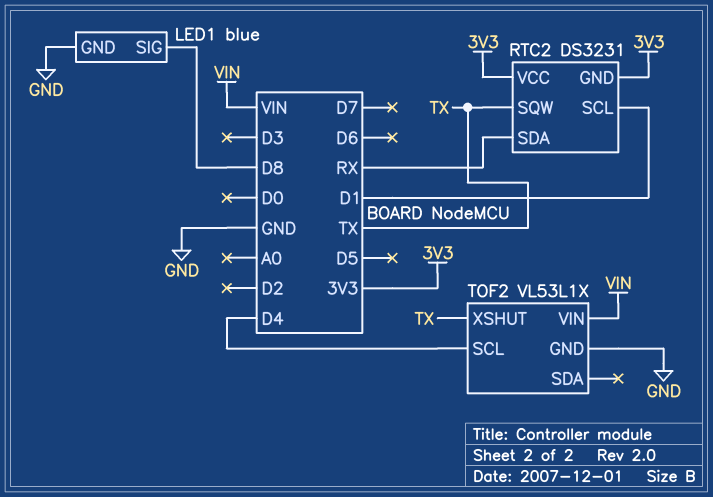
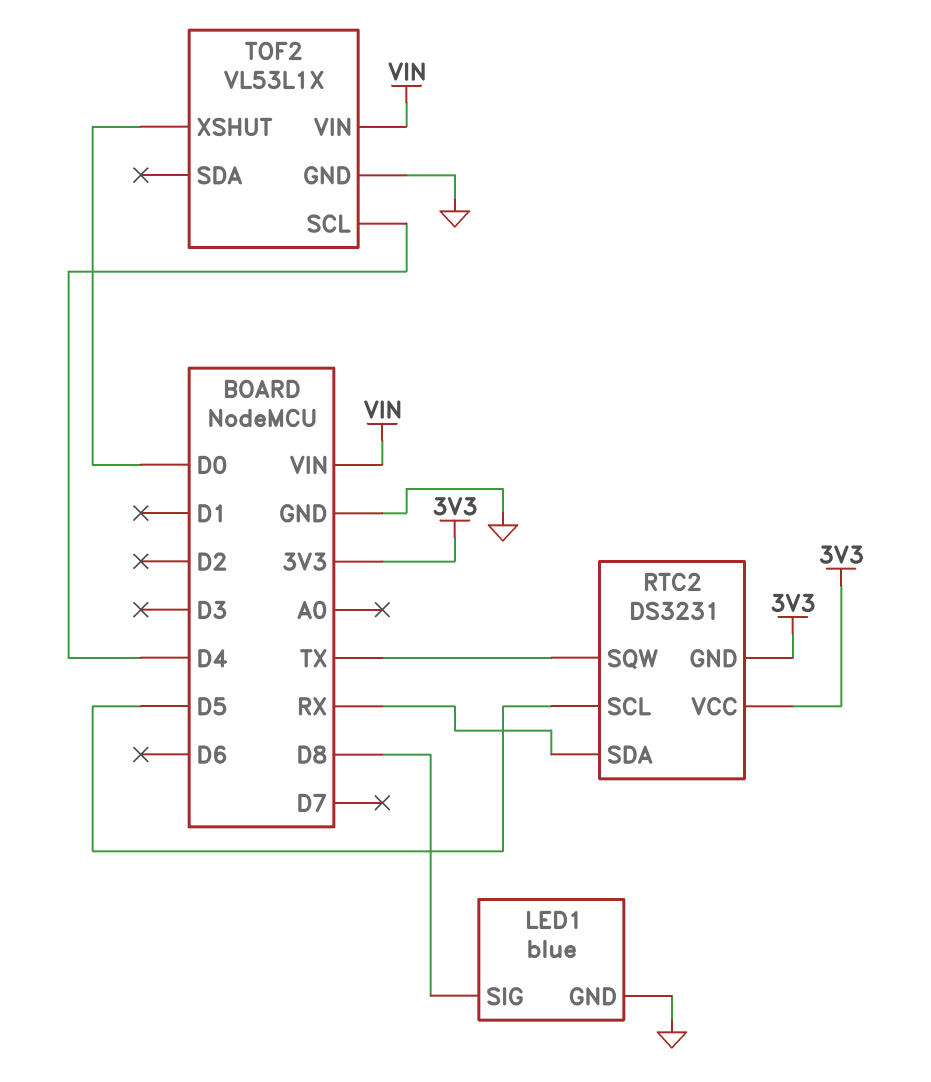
RTC2 pin SCL: D1 -> D5
TOF2 pin XSHUT: TX -> D0

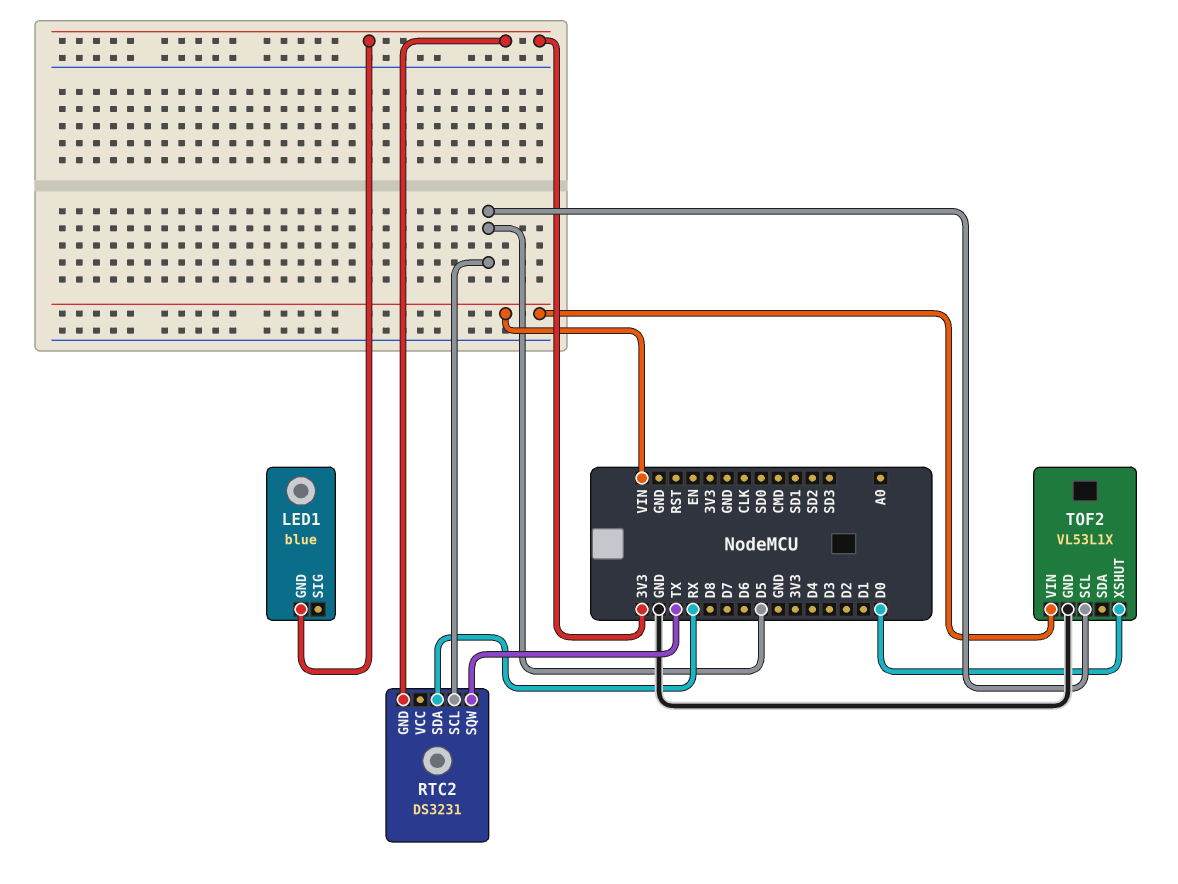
LED1 pin GND: GND -> 3V3
LED1 pin SIG: D8 -> none
RTC2 pin VCC: 3V3 -> none
TOF2 pin SCL: D4 -> D5

